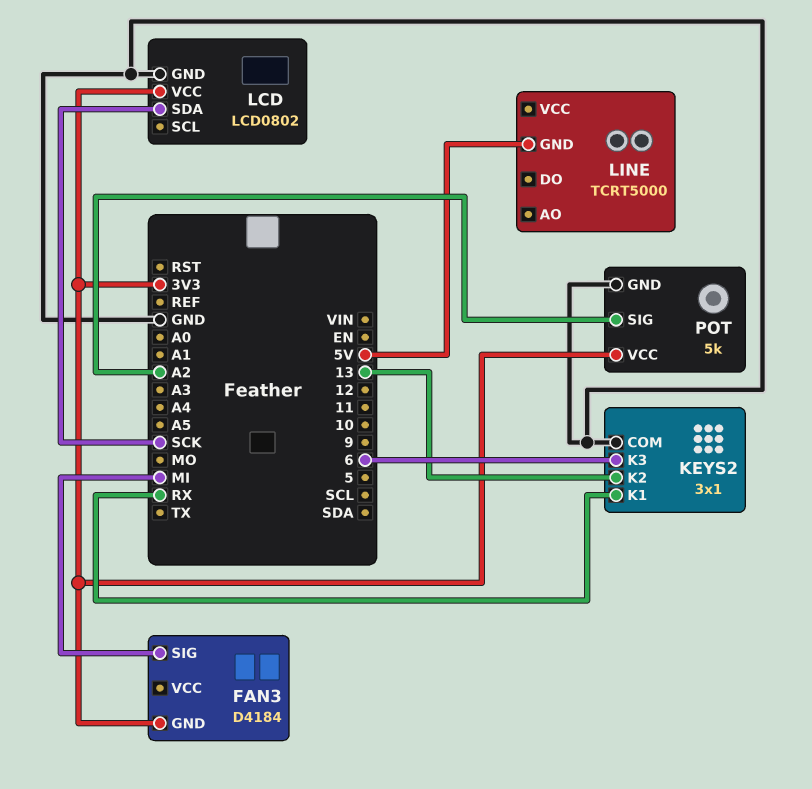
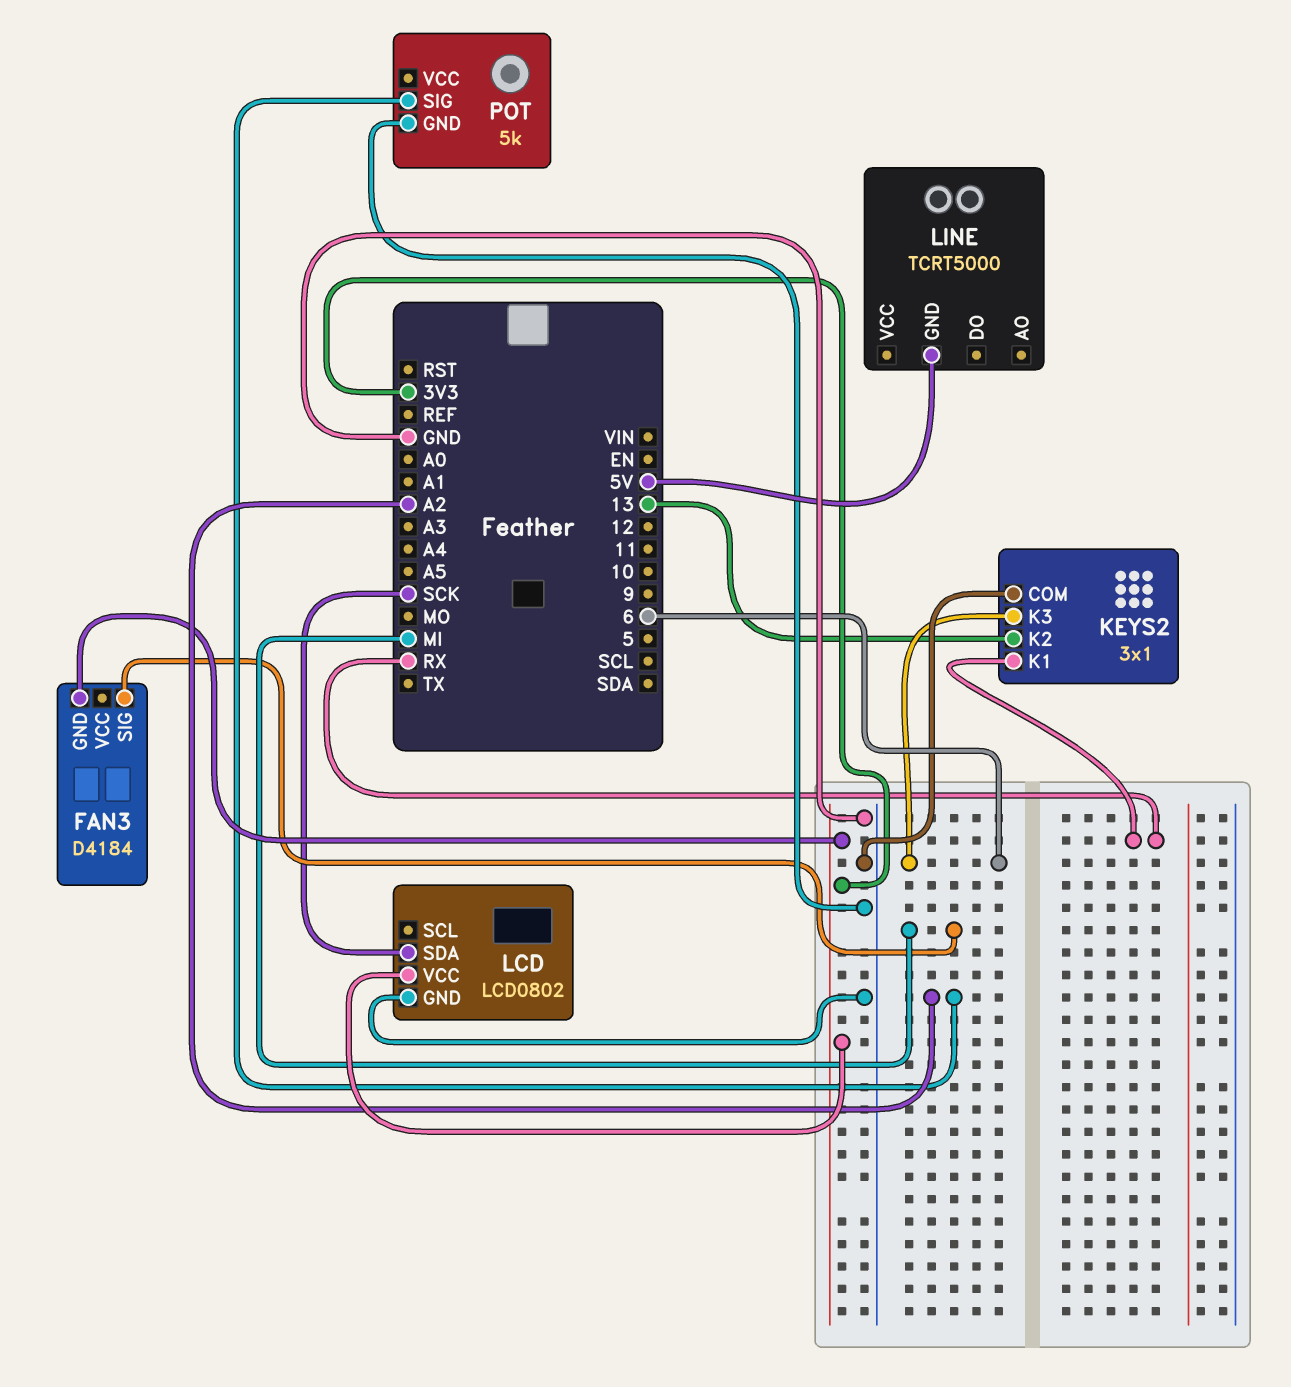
POT pin VCC: 3V3 -> none

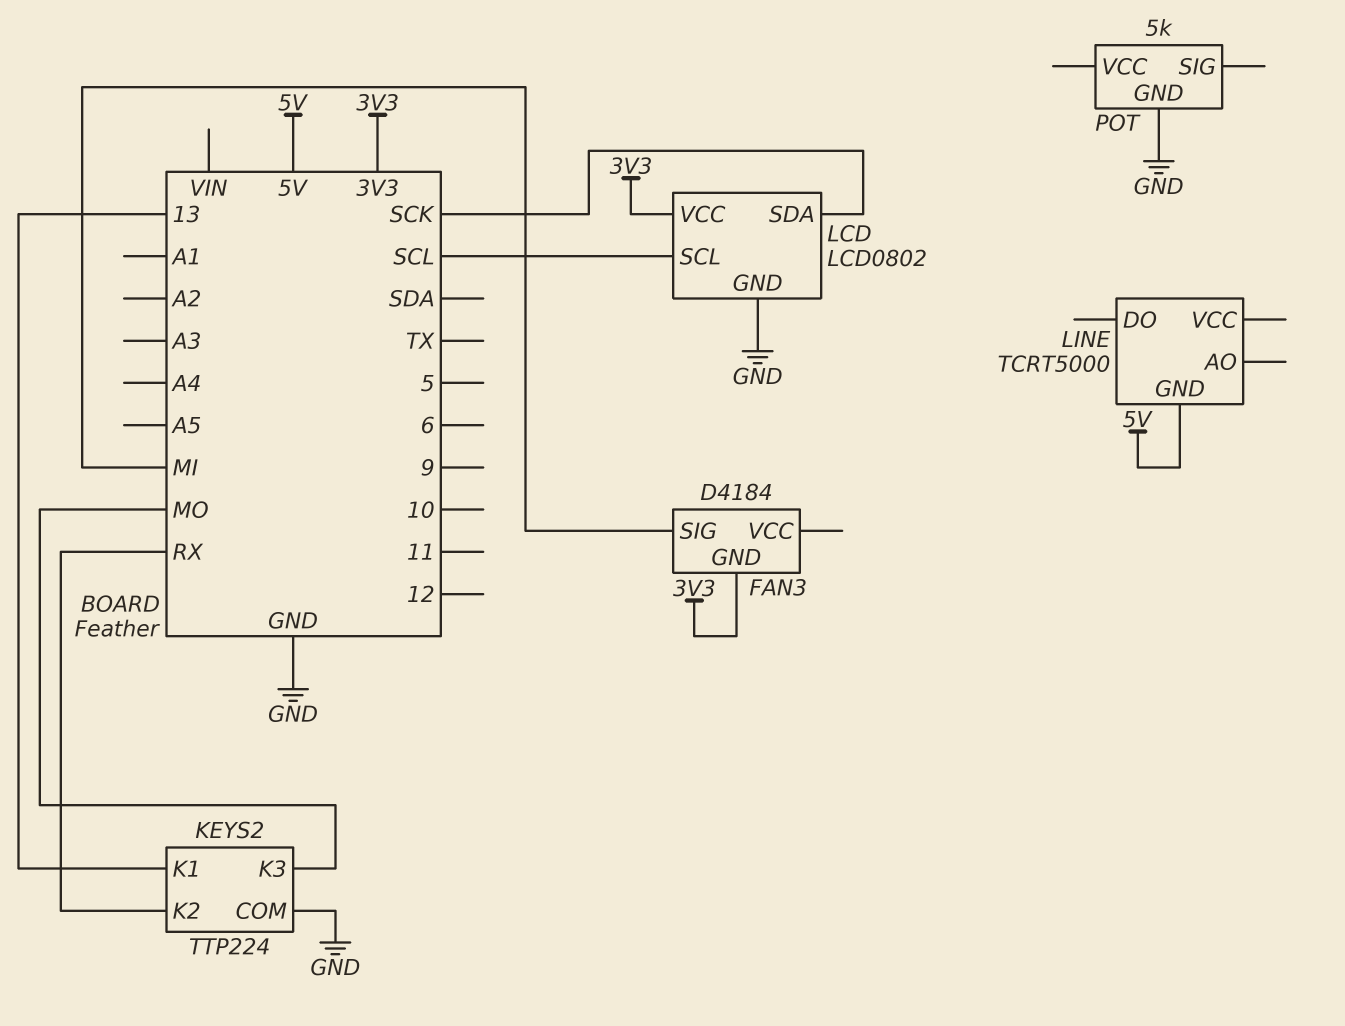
KEYS2: 3x1 -> TTP224
KEYS2 pin K1: RX -> 13
KEYS2 pin K2: 13 -> RX
KEYS2 pin K3: 6 -> MO
LCD pin SCL: none -> SCL
POT pin SIG: A2 -> none

